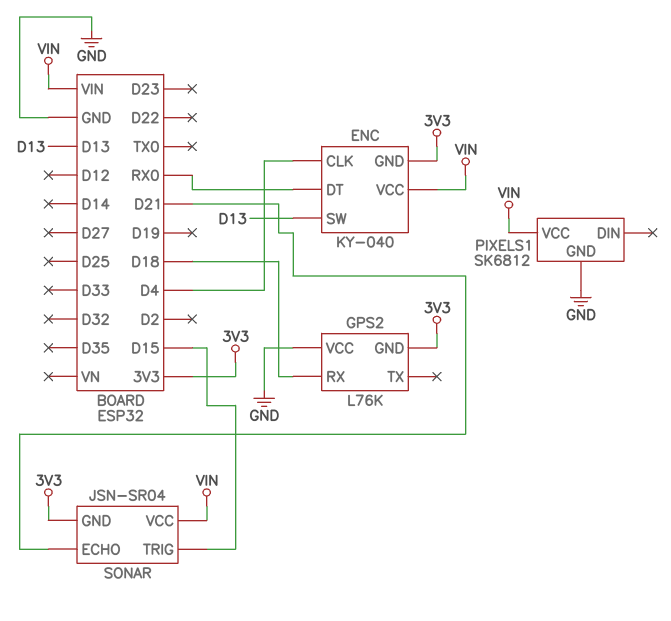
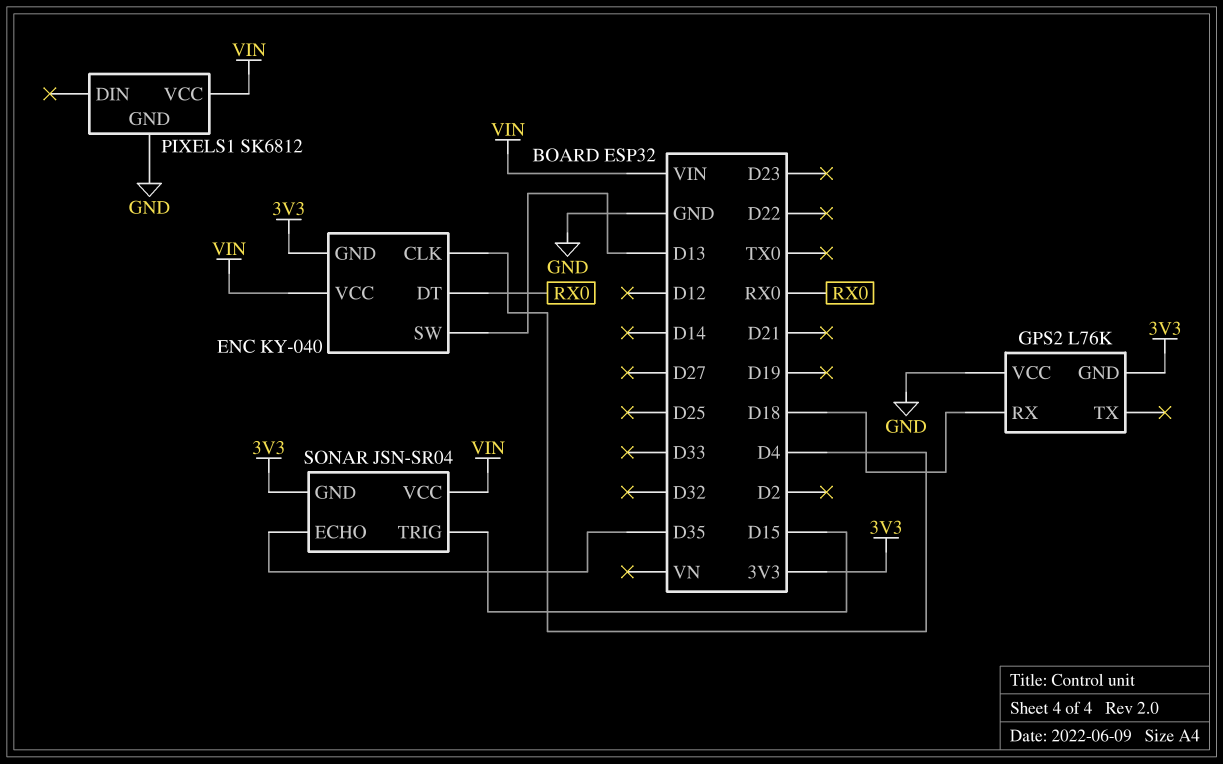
SONAR pin ECHO: D21 -> D35

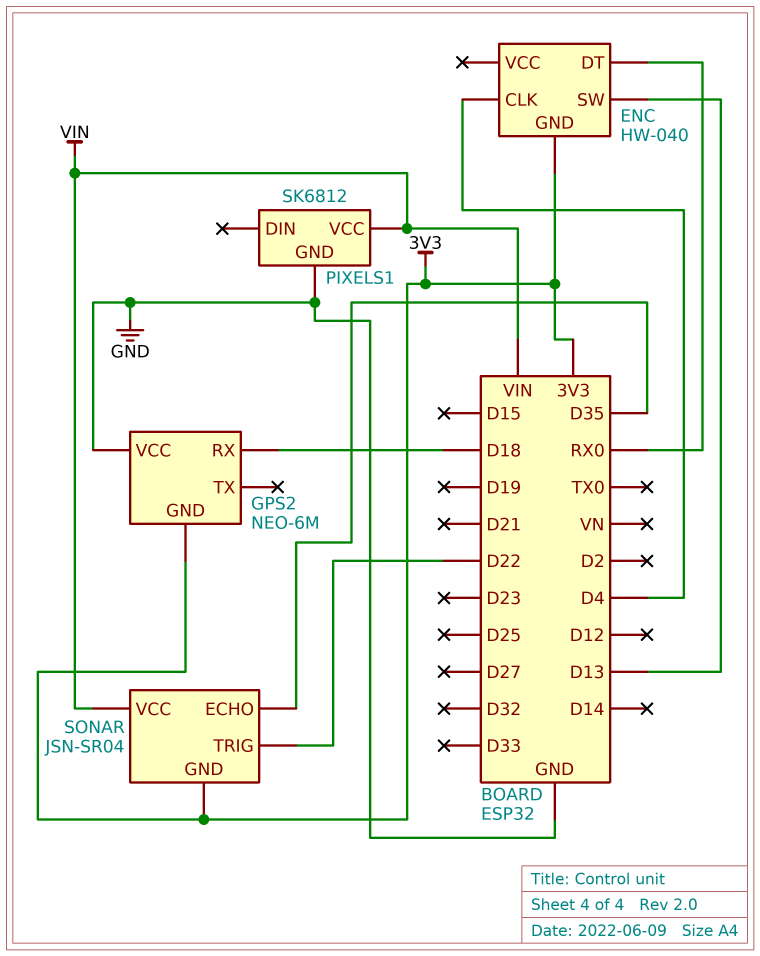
ENC: KY-040 -> HW-040
ENC pin VCC: VIN -> none
GPS2: L76K -> NEO-6M
SONAR pin TRIG: D15 -> D22

